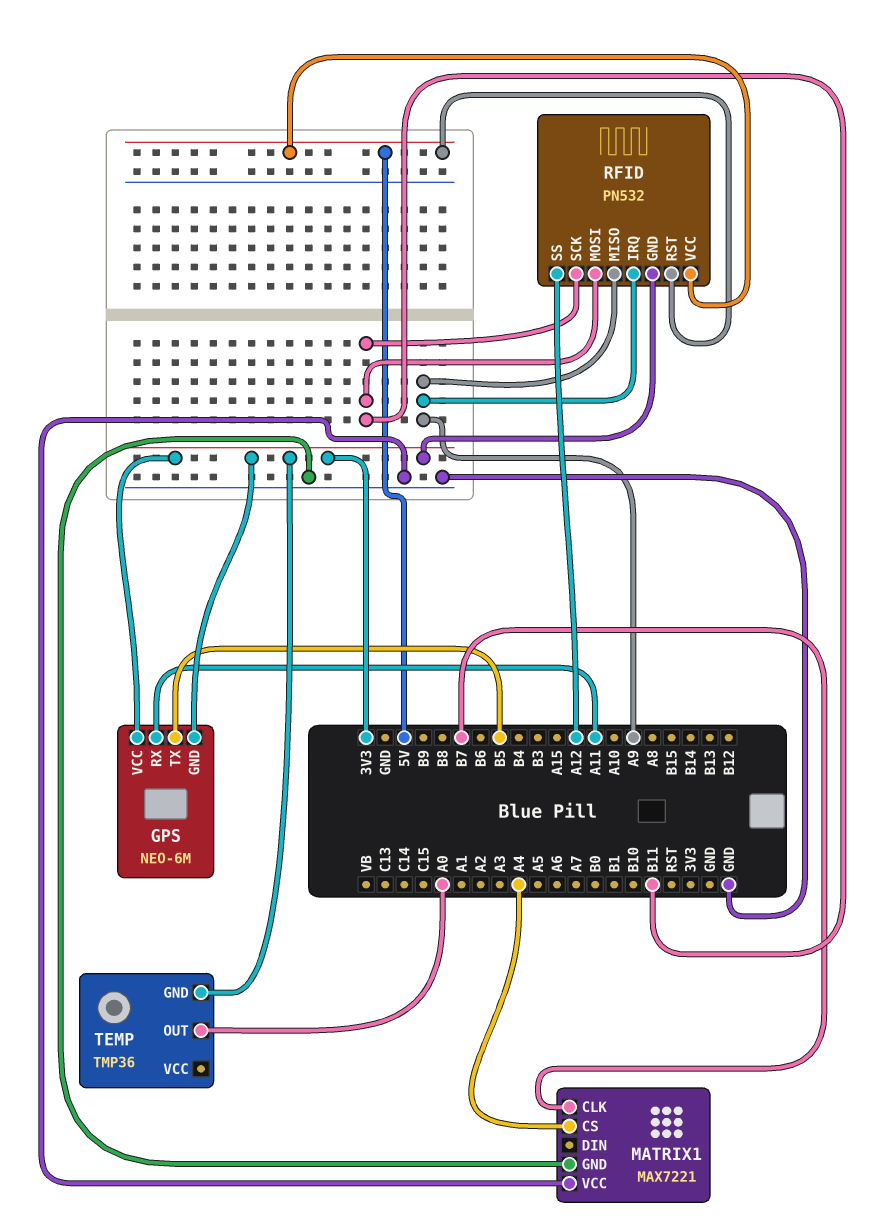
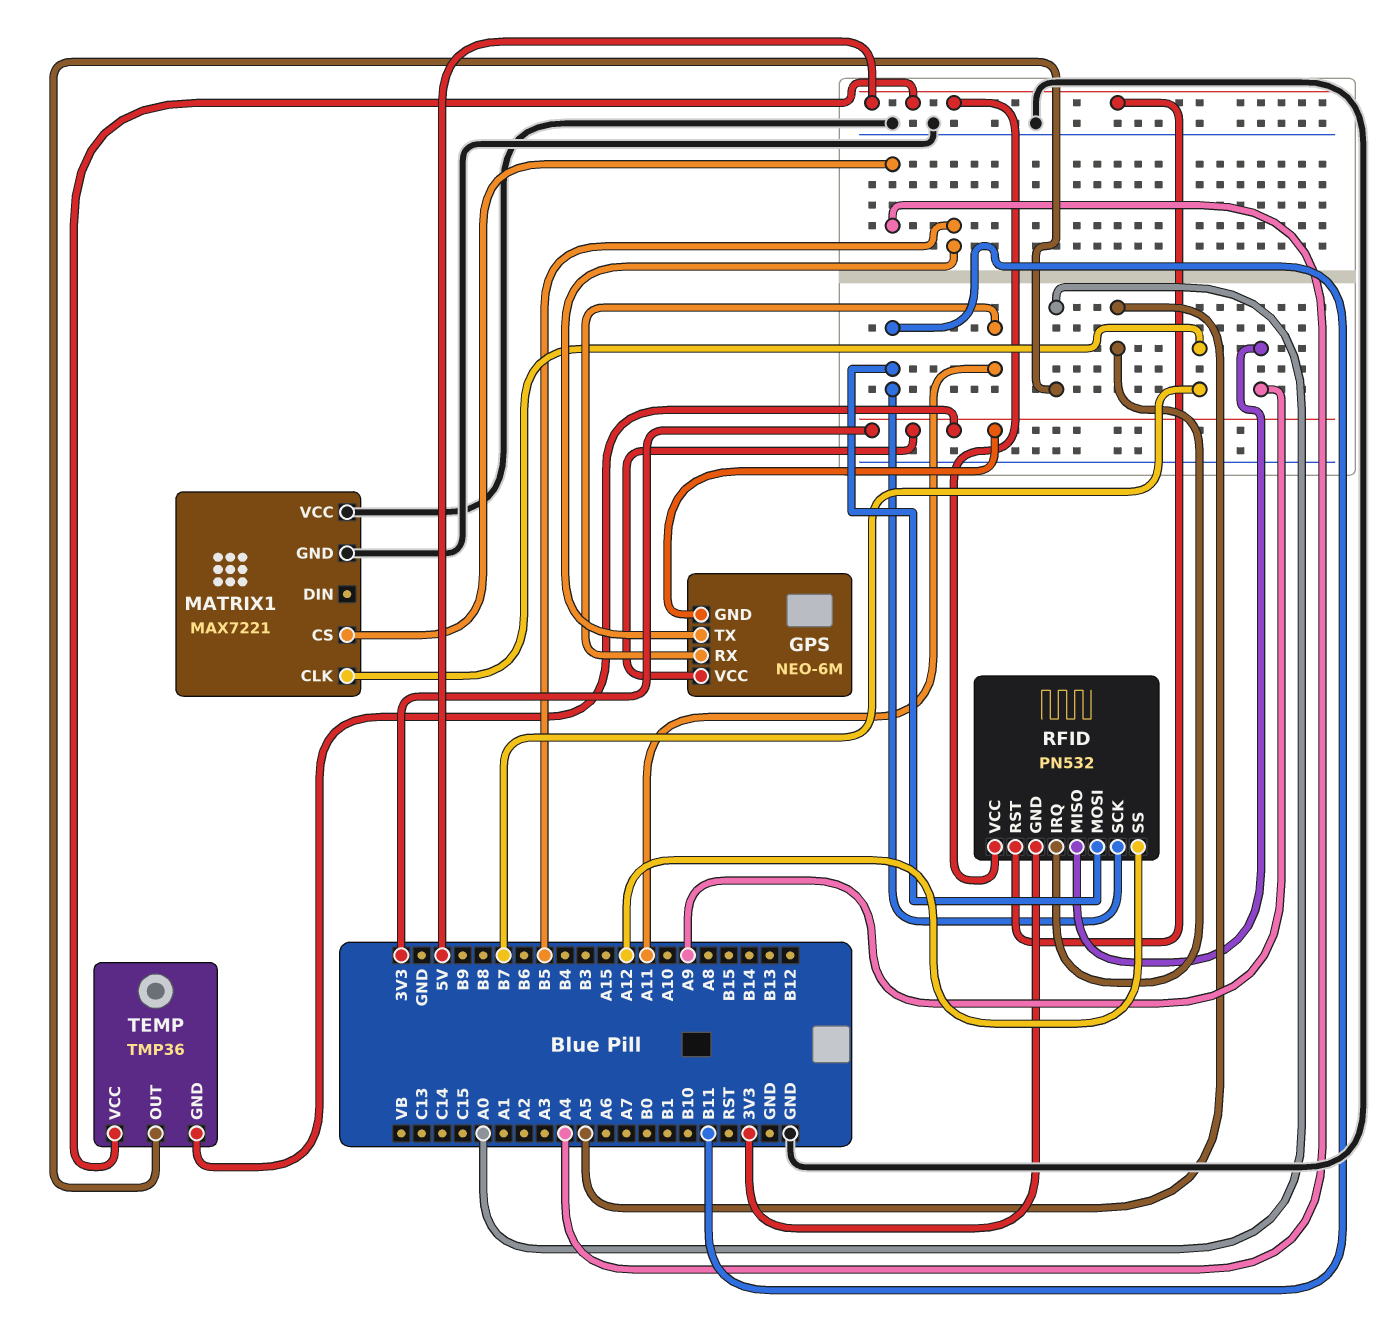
RFID pin IRQ: A9 -> A5
TEMP pin VCC: none -> 5V

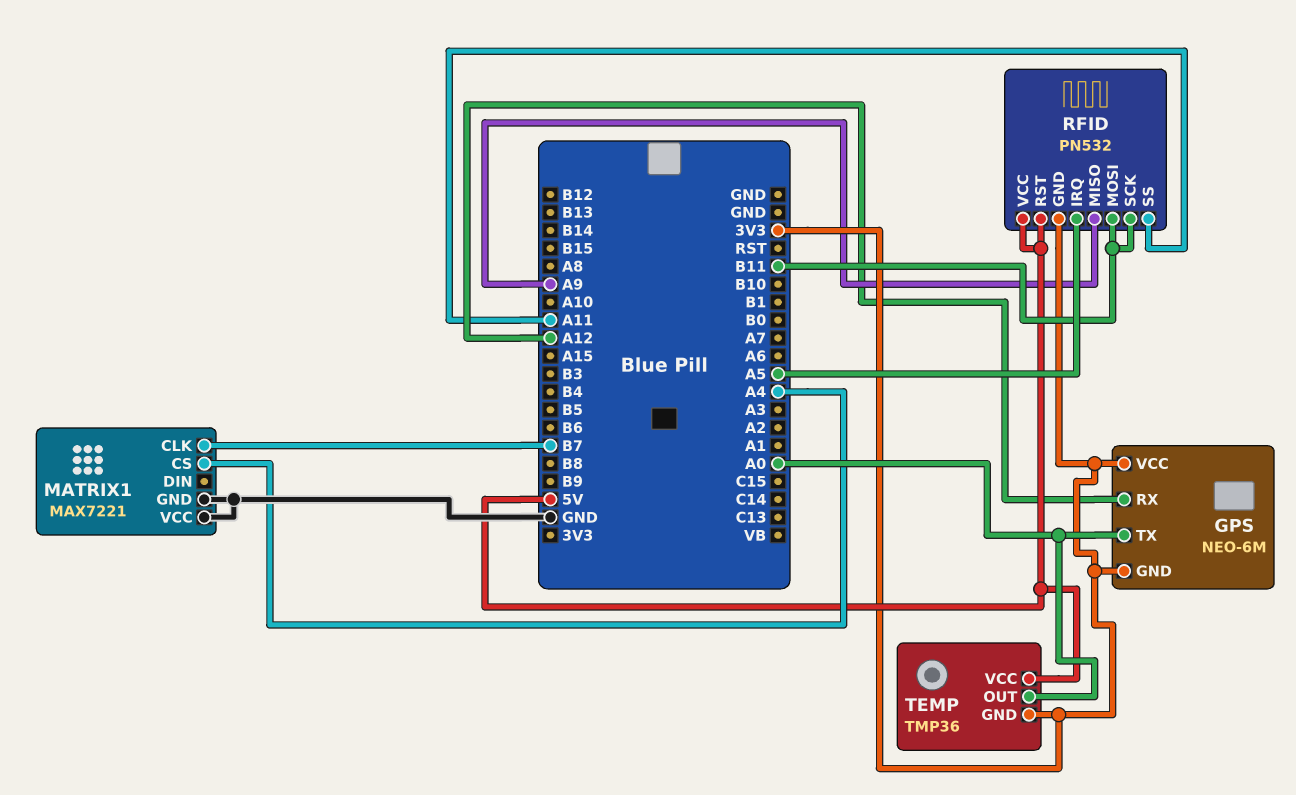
GPS pin RX: A11 -> A12
GPS pin TX: B5 -> A0
RFID pin SS: A12 -> A11

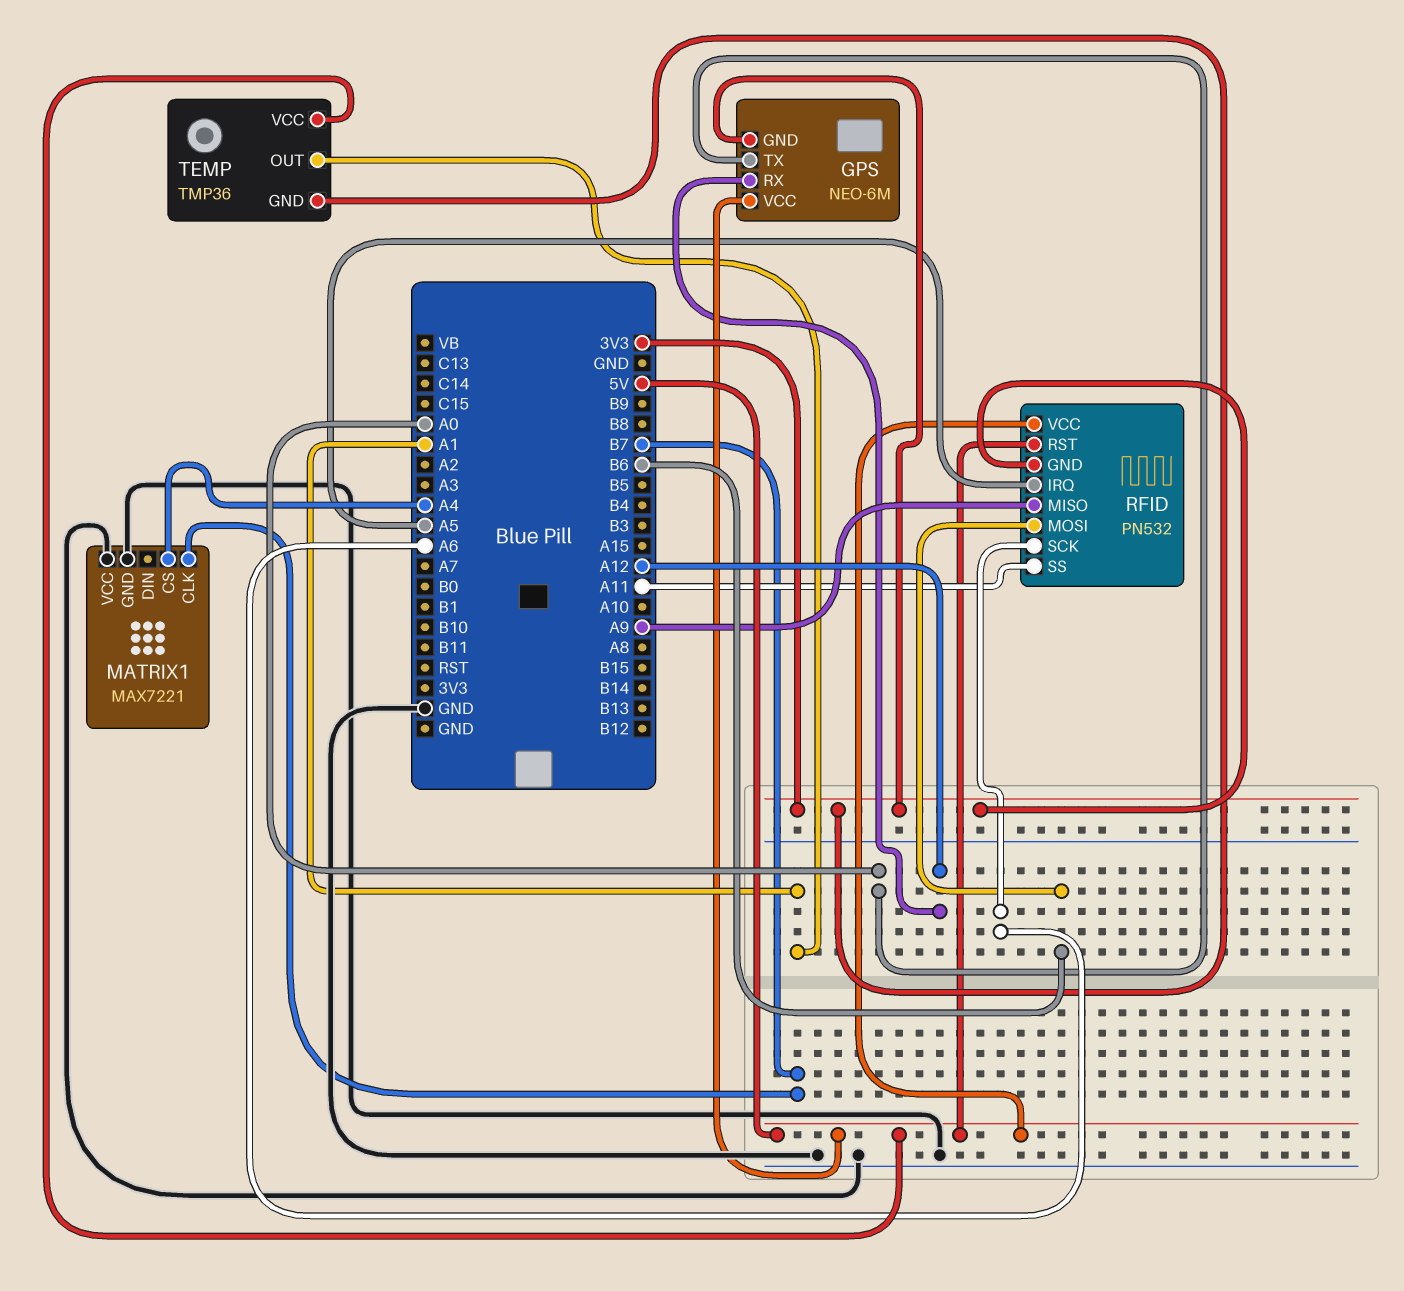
GPS pin VCC: 3V3 -> 5V
RFID pin MOSI: B11 -> B6
RFID pin SCK: B11 -> A6
TEMP pin OUT: A0 -> A1

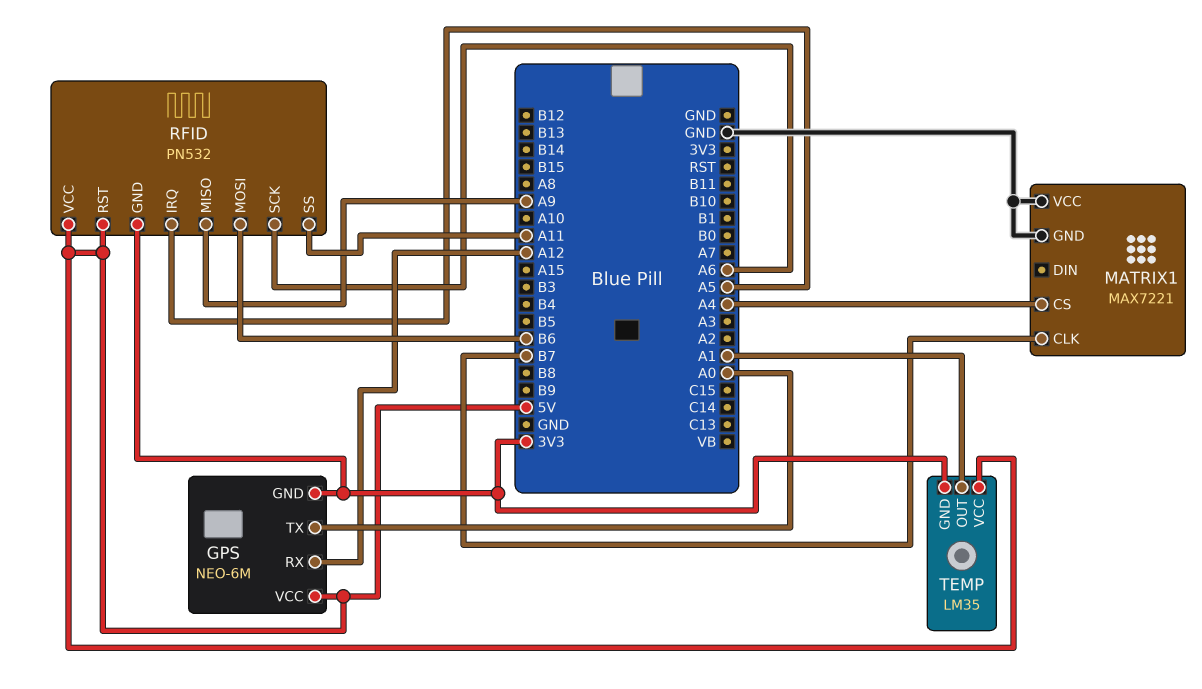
TEMP: TMP36 -> LM35

